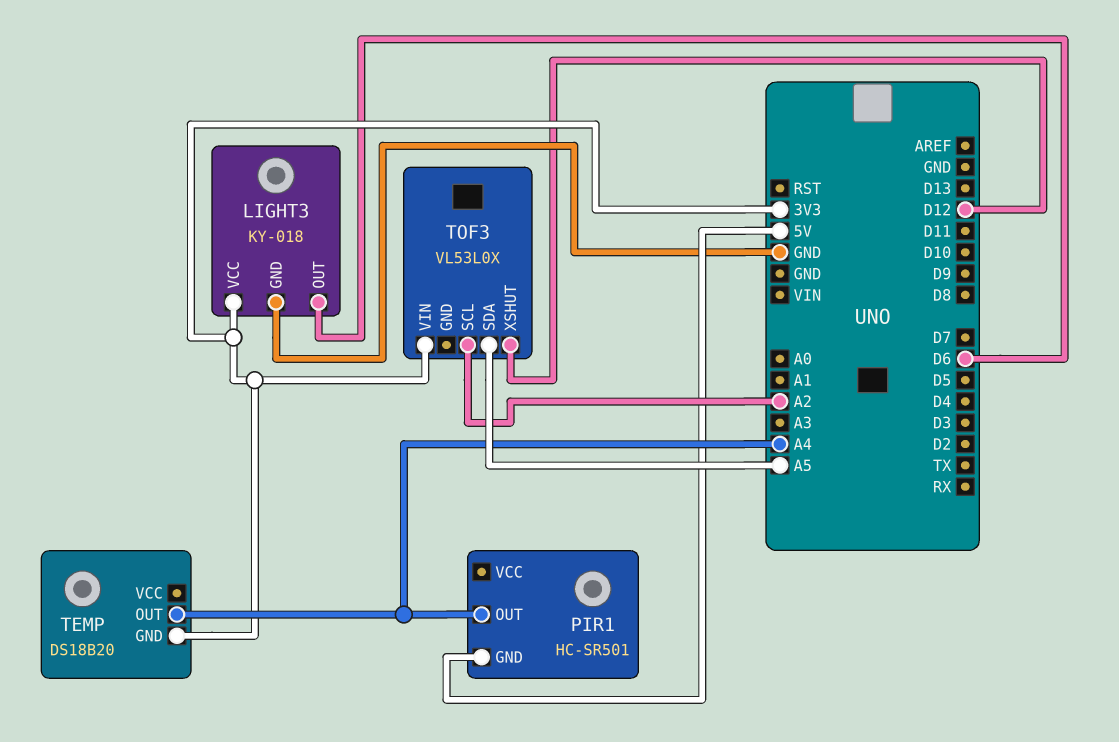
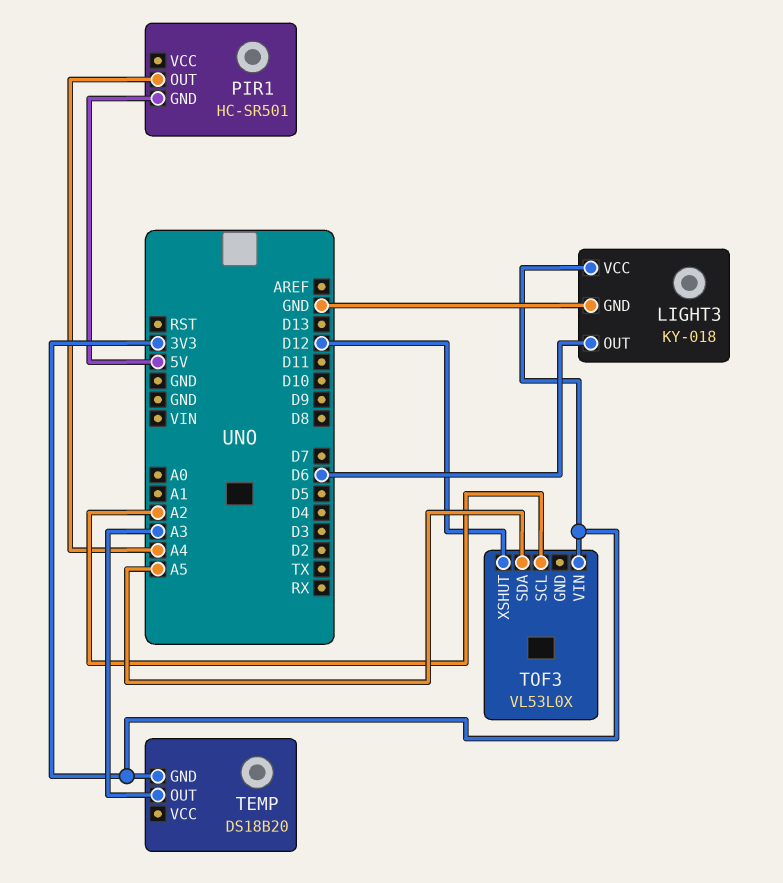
TEMP pin OUT: A4 -> A3

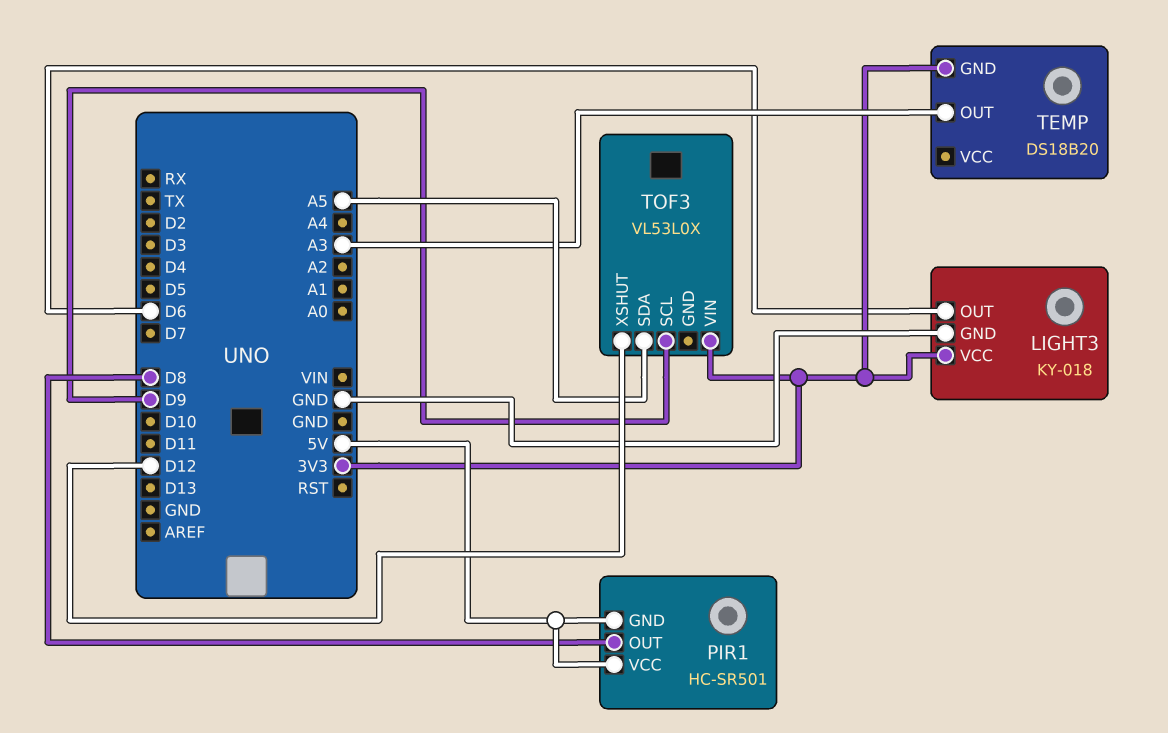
PIR1 pin OUT: A4 -> D8
PIR1 pin VCC: none -> 5V
TOF3 pin SCL: A2 -> D9

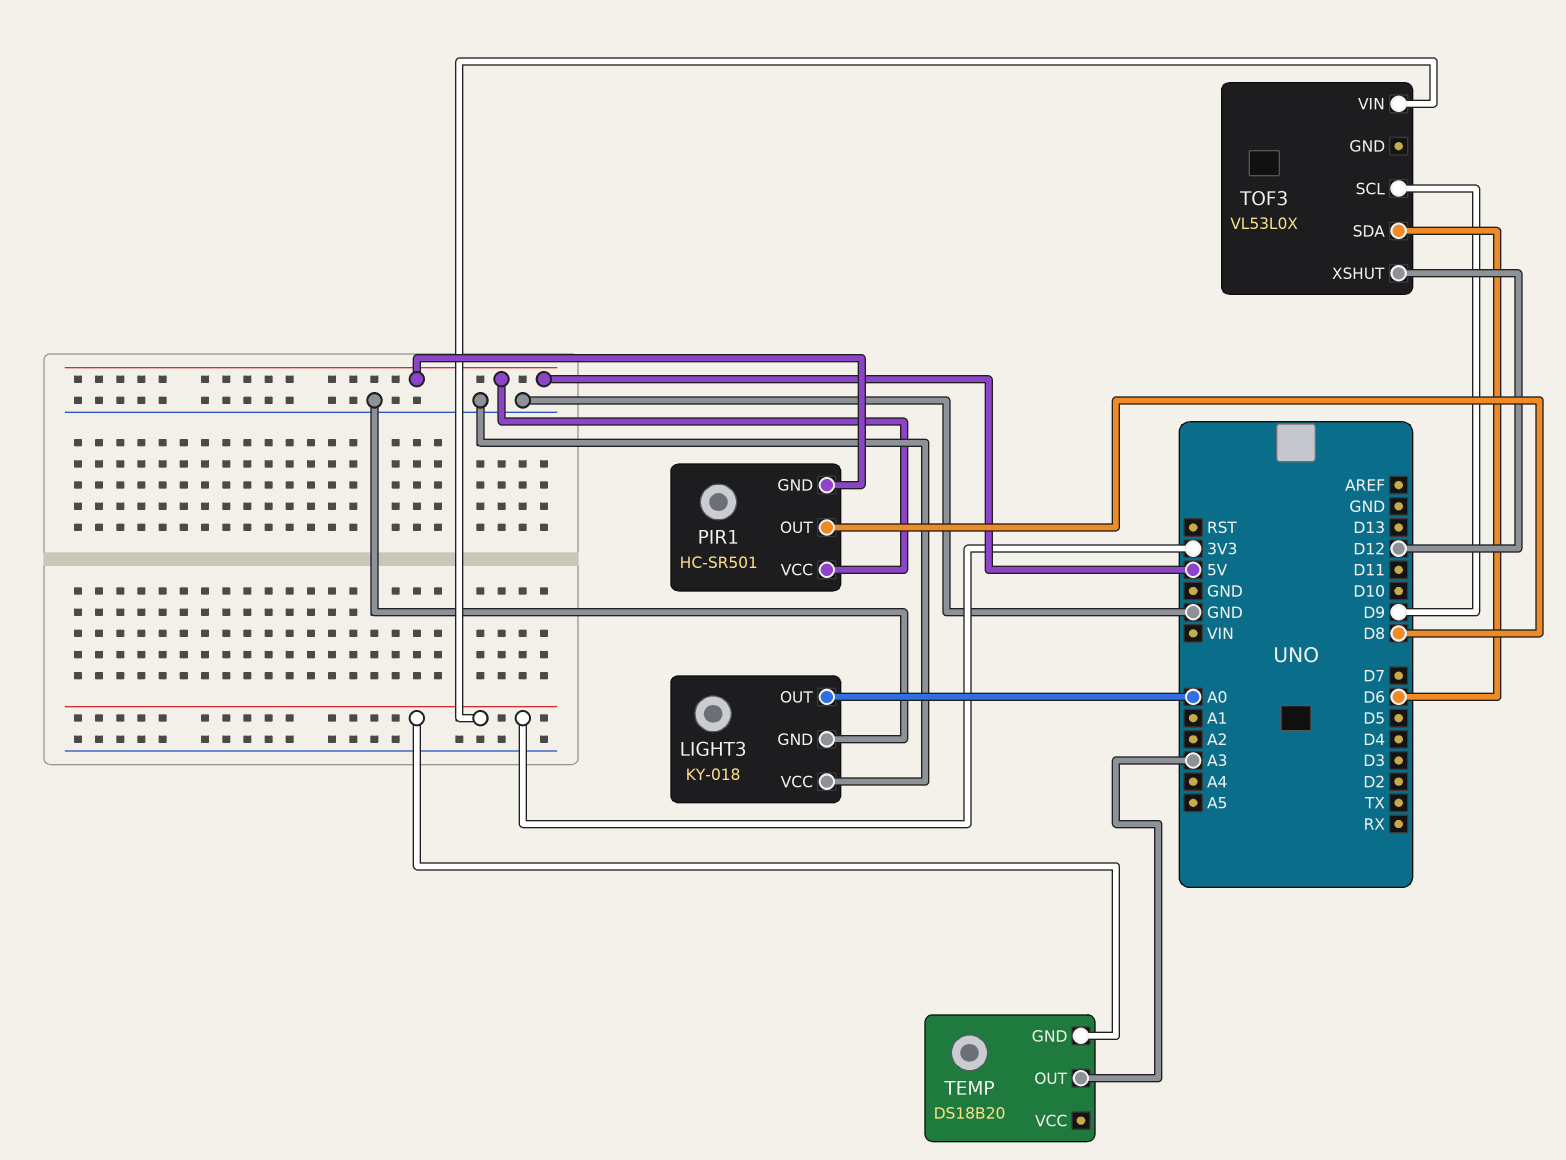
LIGHT3 pin OUT: D6 -> A0
LIGHT3 pin VCC: 3V3 -> GND
TOF3 pin SDA: A5 -> D6

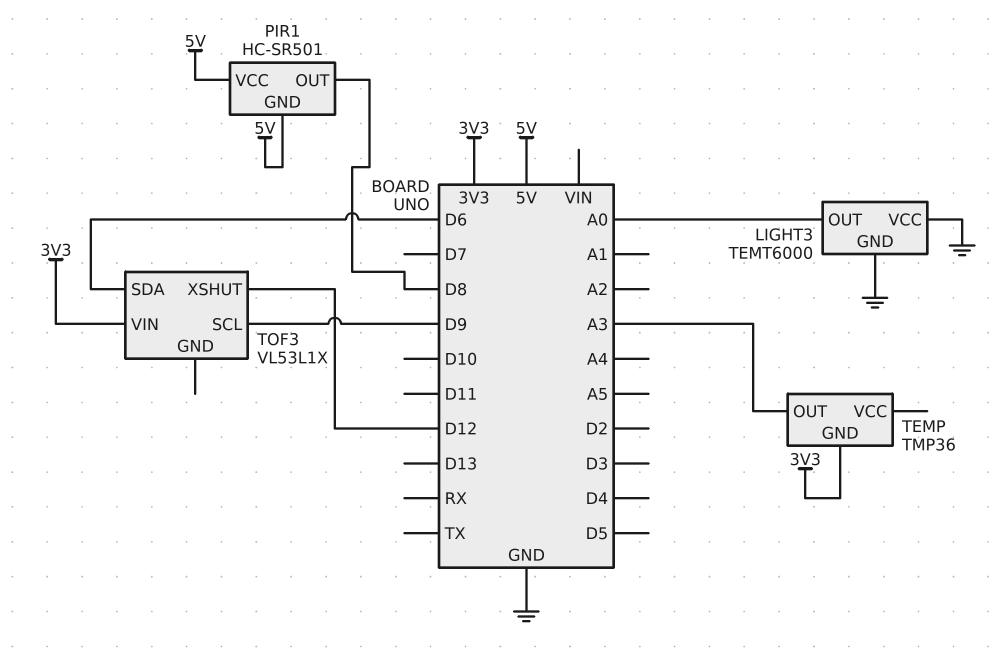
LIGHT3: KY-018 -> TEMT6000
TEMP: DS18B20 -> TMP36
TOF3: VL53L0X -> VL53L1X

